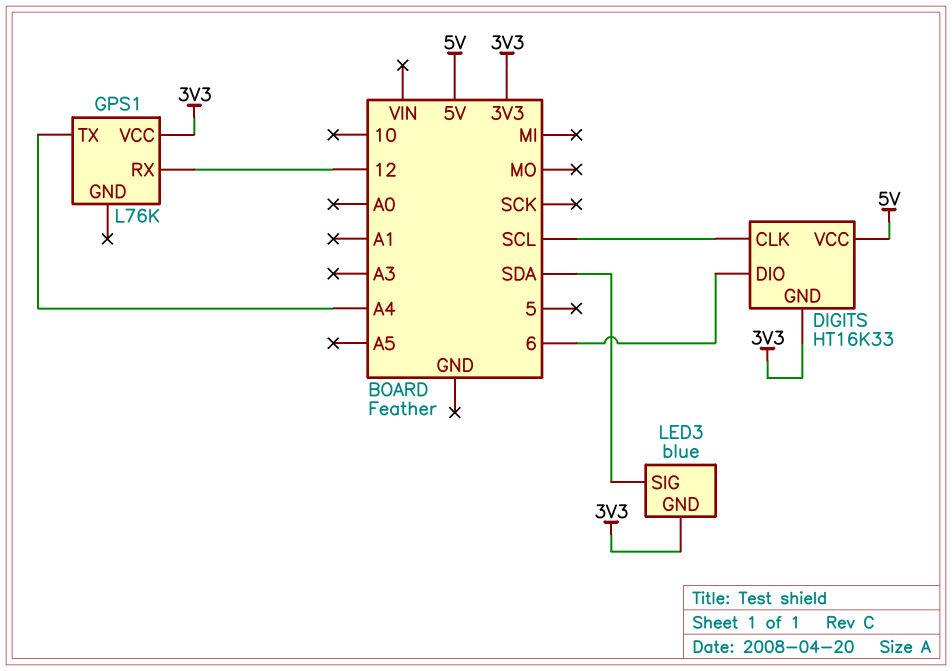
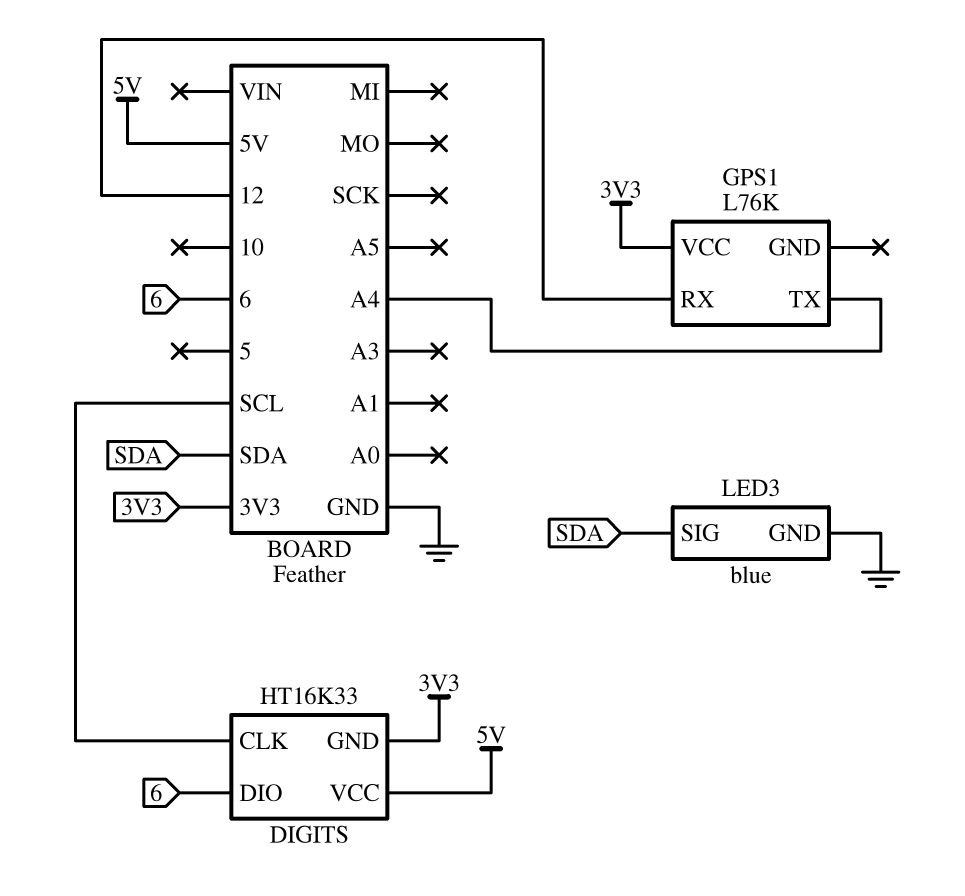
LED3 pin GND: 3V3 -> GND

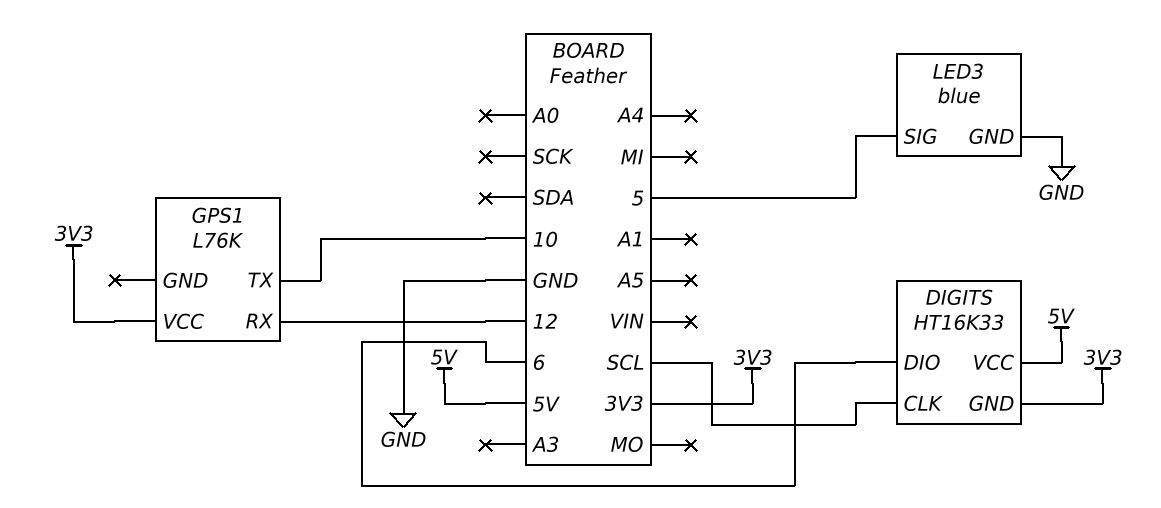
GPS1 pin TX: A4 -> 10
LED3 pin SIG: SDA -> 5

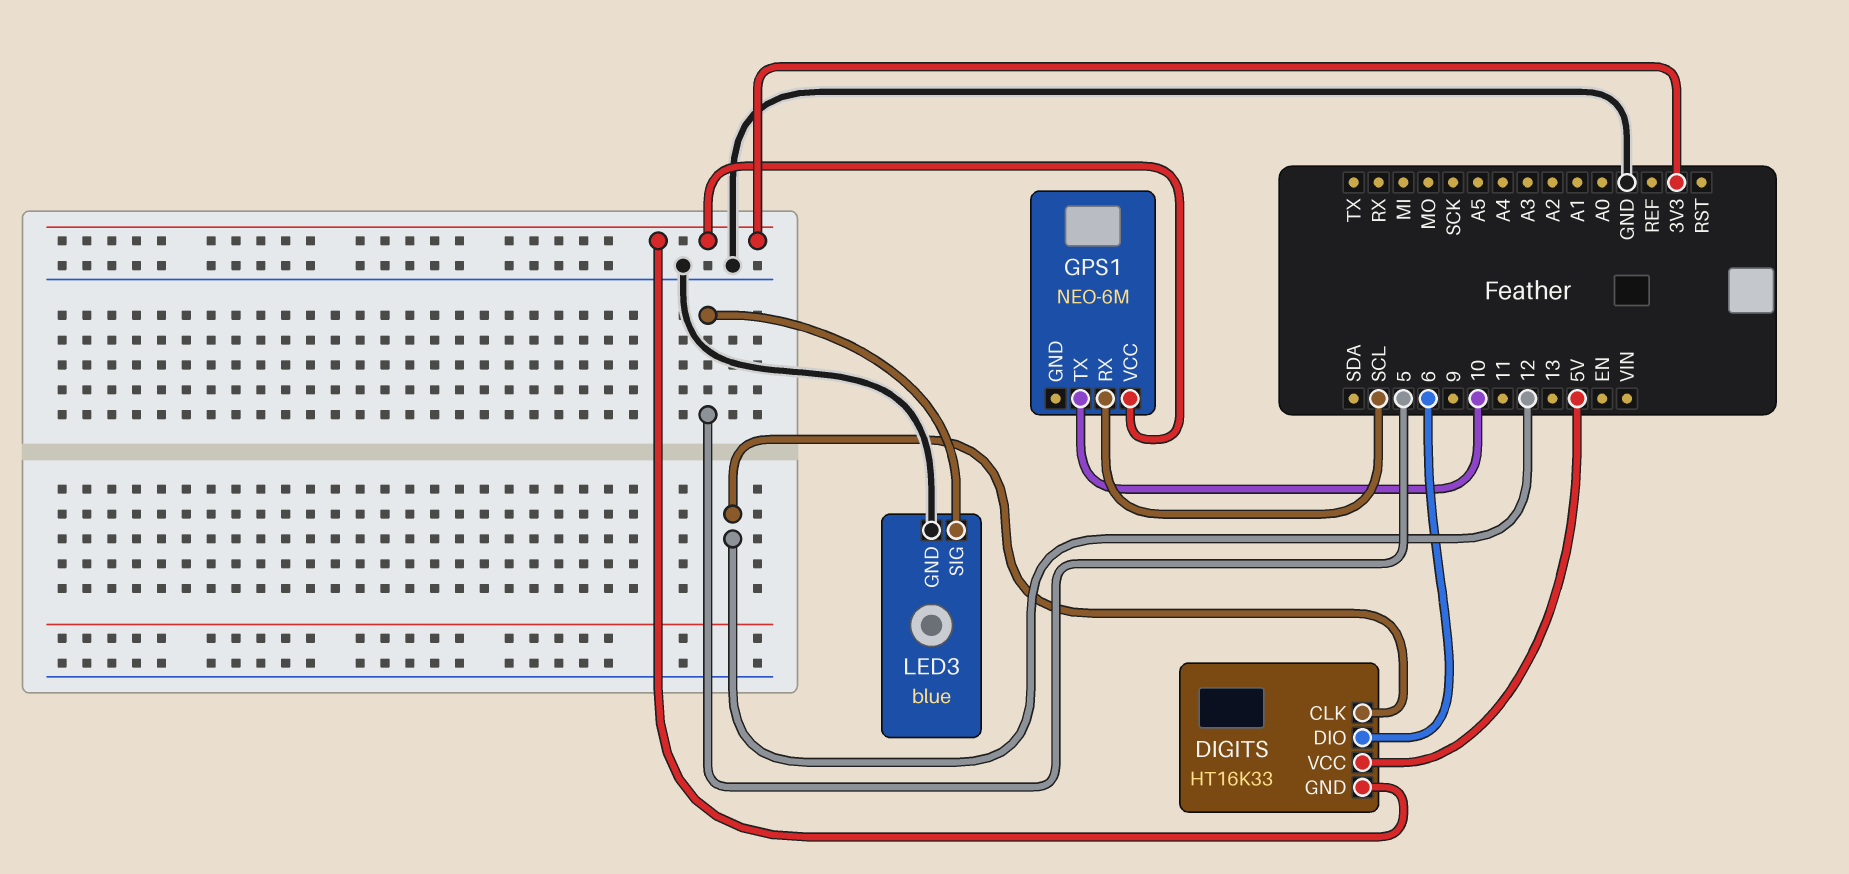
DIGITS pin CLK: SCL -> 12
GPS1: L76K -> NEO-6M
GPS1 pin RX: 12 -> SCL

